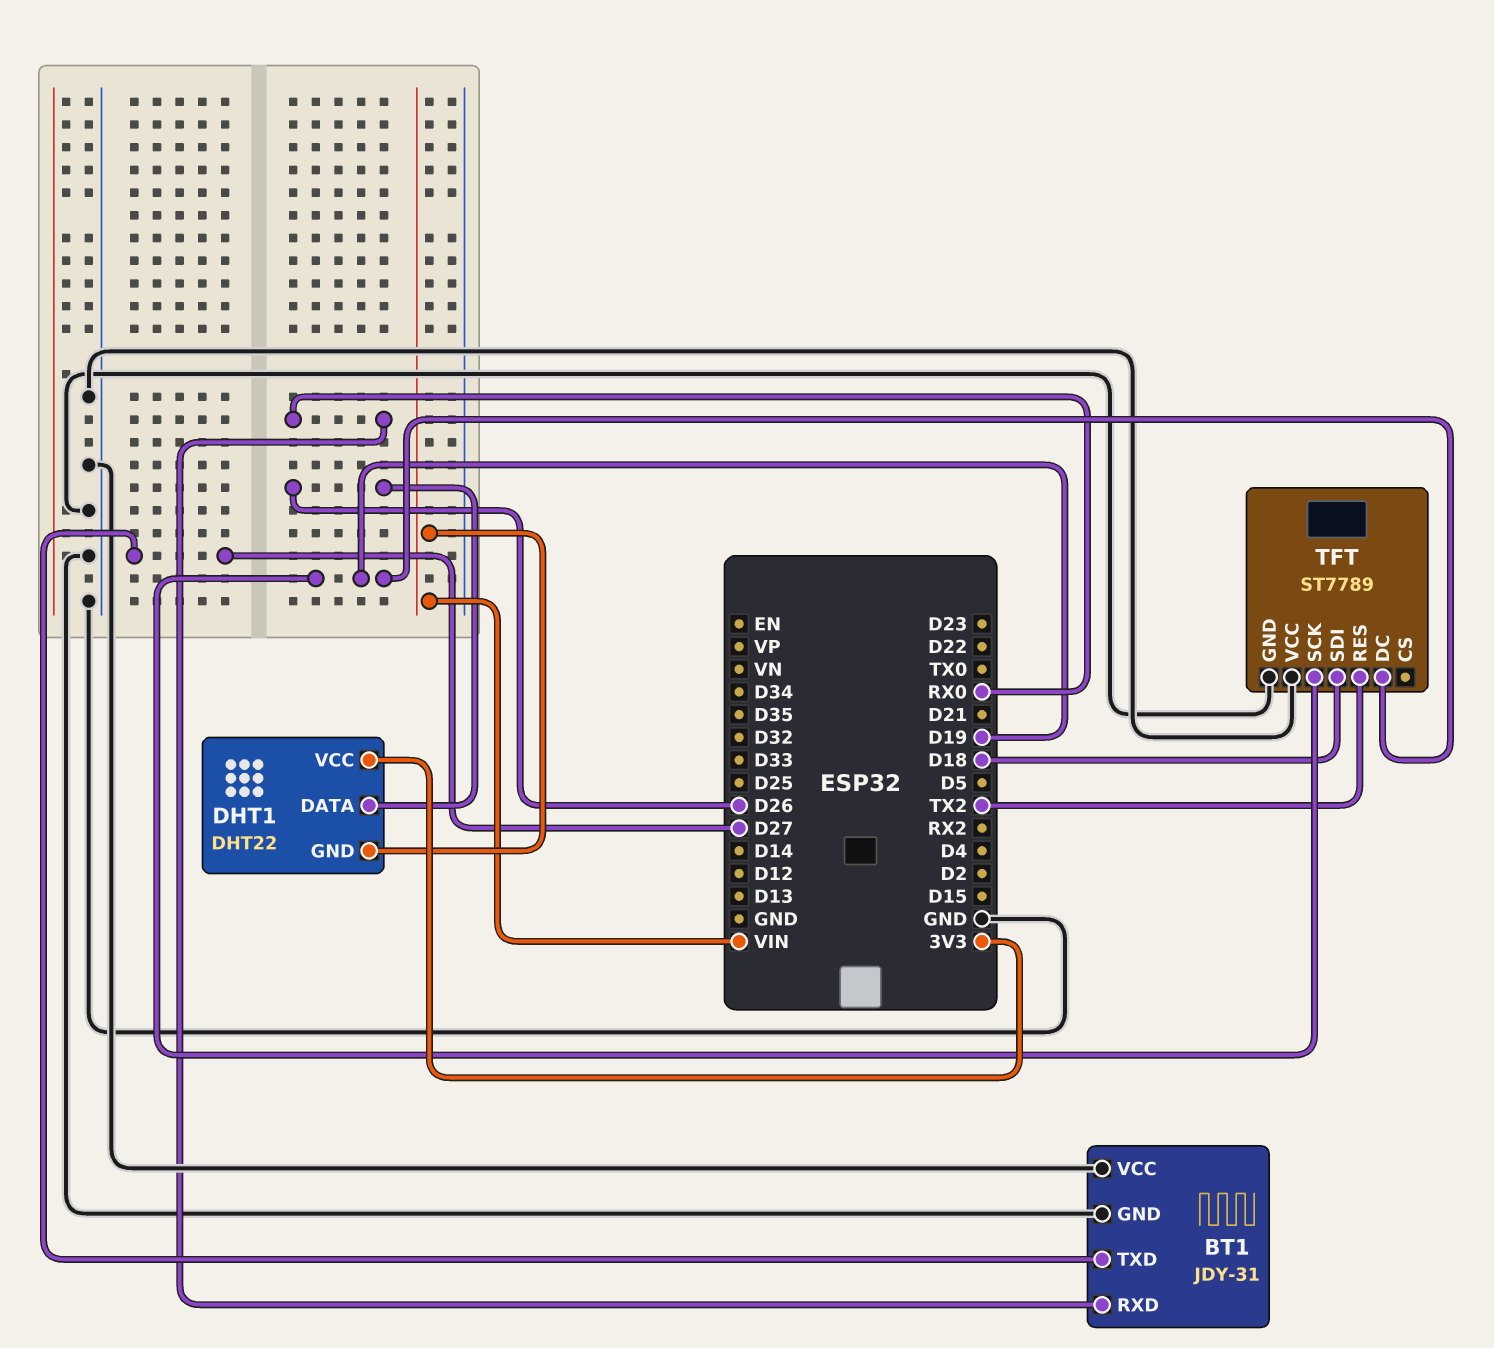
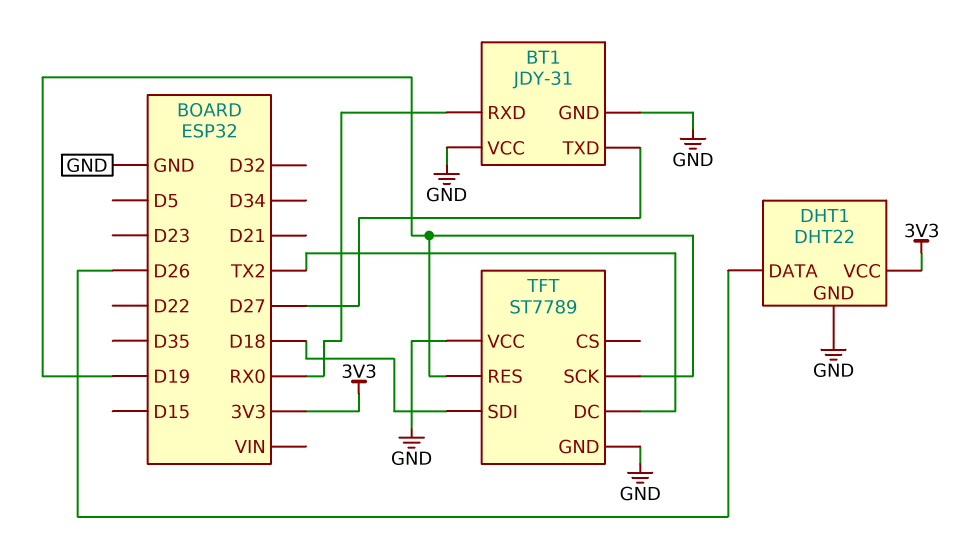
DHT1 pin GND: VIN -> GND
TFT pin DC: D19 -> TX2
TFT pin RES: TX2 -> D19

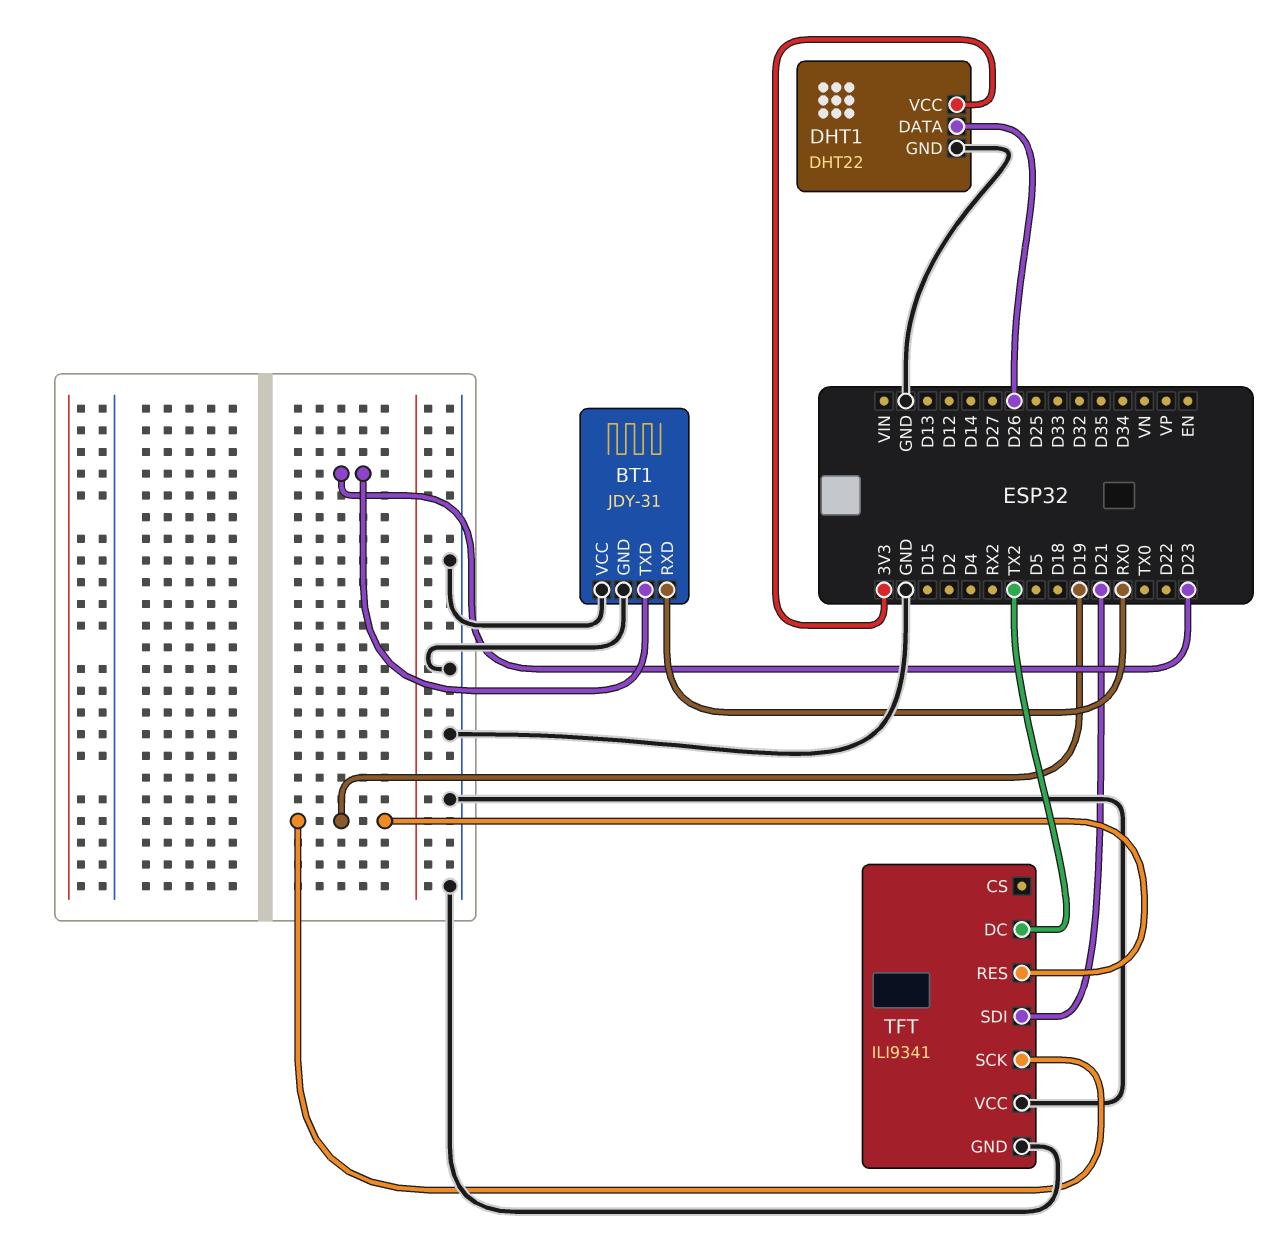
BT1 pin TXD: D27 -> D23
TFT: ST7789 -> ILI9341
TFT pin SDI: D18 -> D21

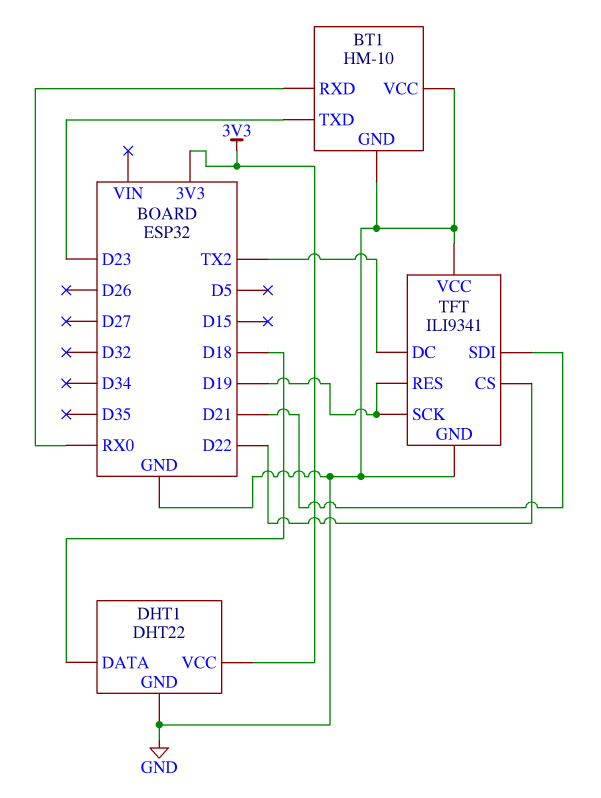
BT1: JDY-31 -> HM-10
DHT1 pin DATA: D26 -> D18
TFT pin CS: none -> D22

